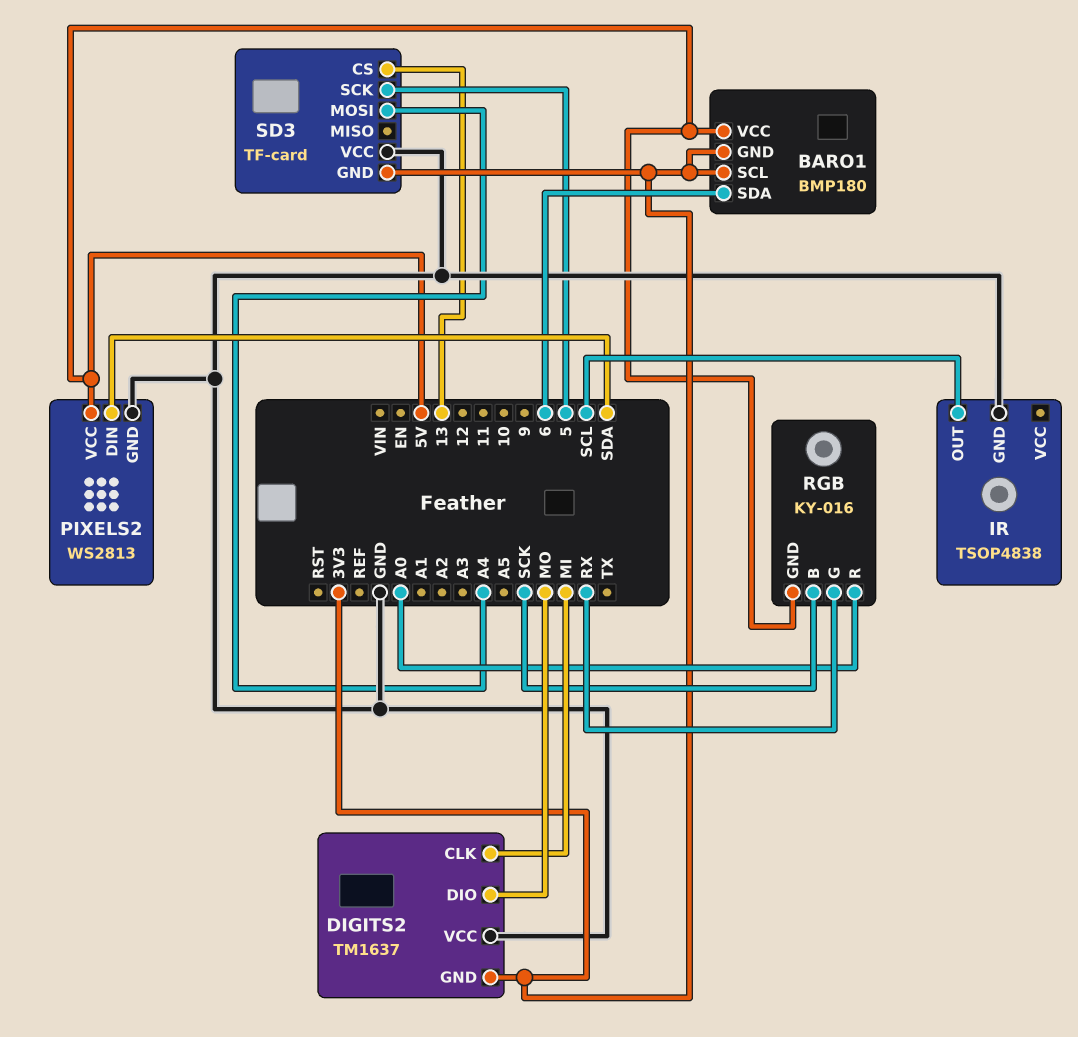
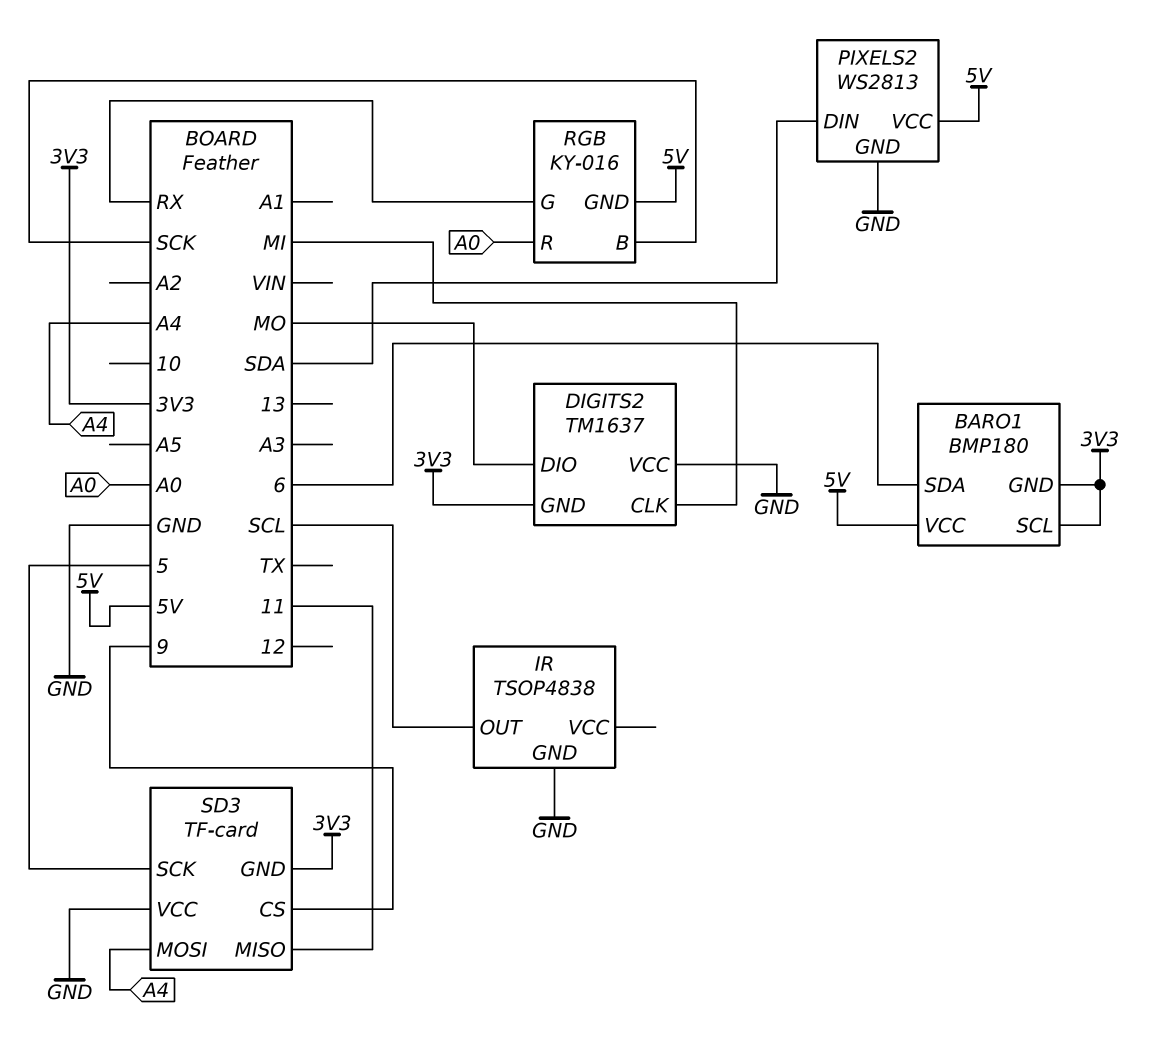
SD3 pin CS: 13 -> 9
SD3 pin MISO: none -> 11

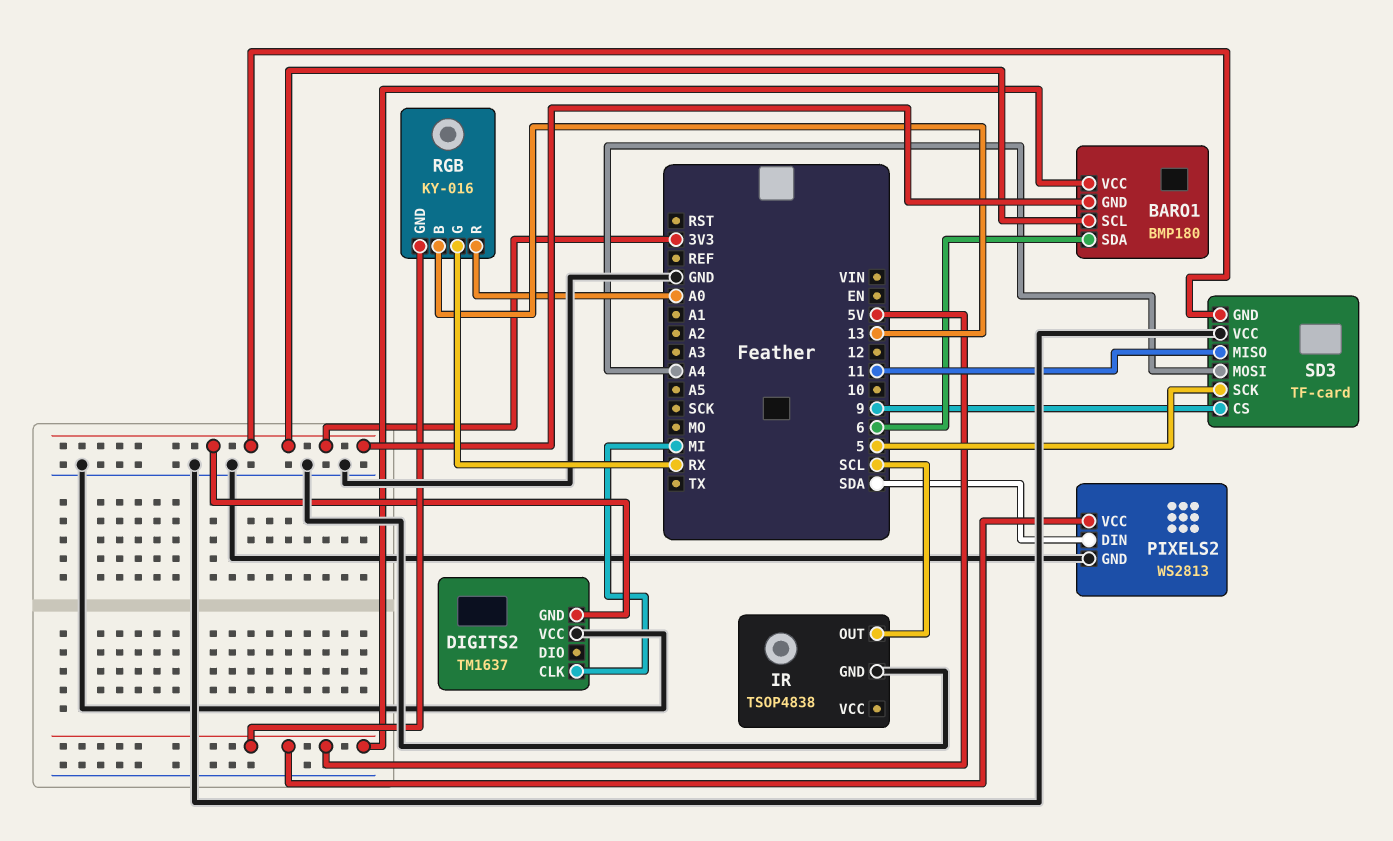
DIGITS2 pin DIO: MO -> none
RGB pin B: SCK -> 13

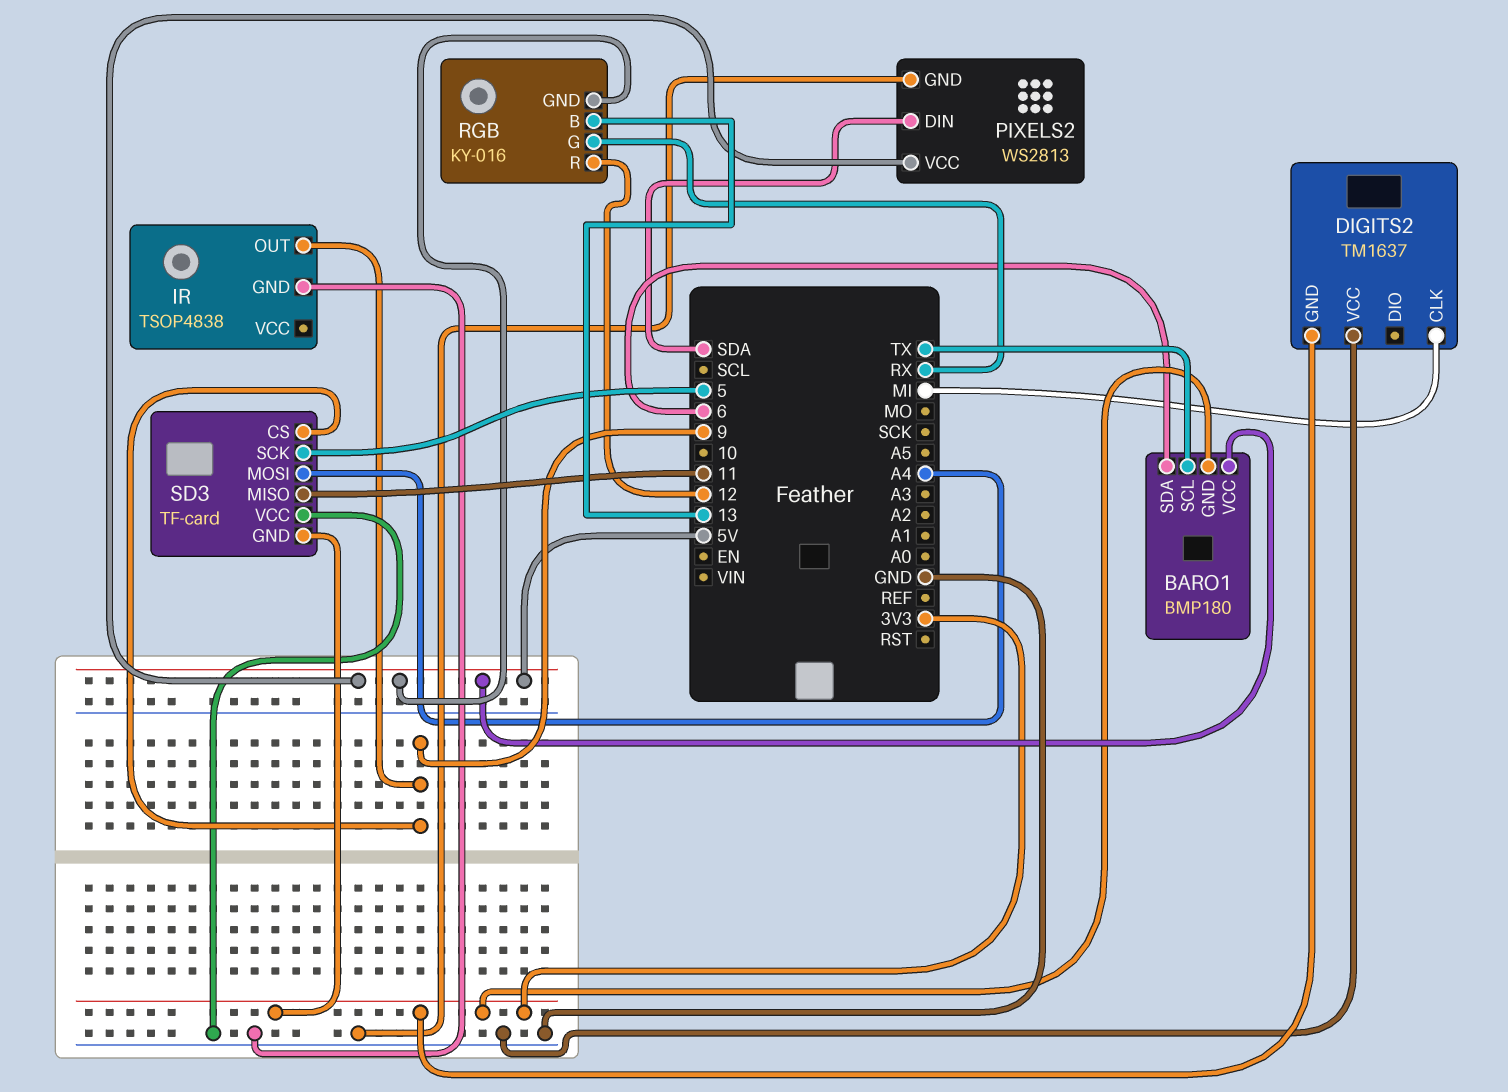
BARO1 pin SCL: 3V3 -> TX
IR pin OUT: SCL -> 9
RGB pin R: A0 -> 12

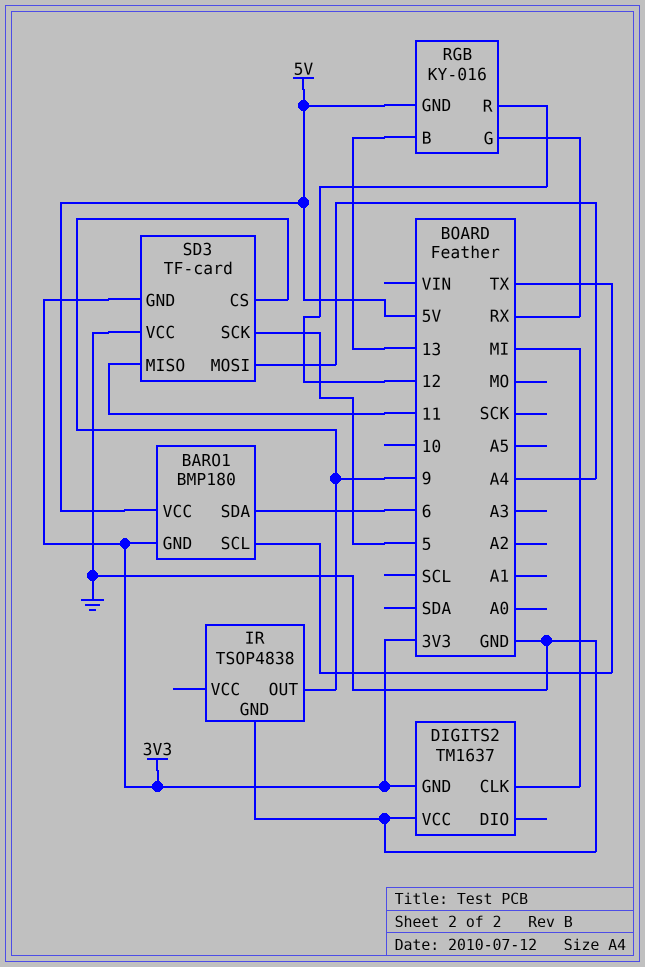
PIXELS2: WS2813 -> none
PIXELS2 pin DIN: SDA -> none
PIXELS2 pin GND: GND -> none
PIXELS2 pin VCC: 5V -> none

